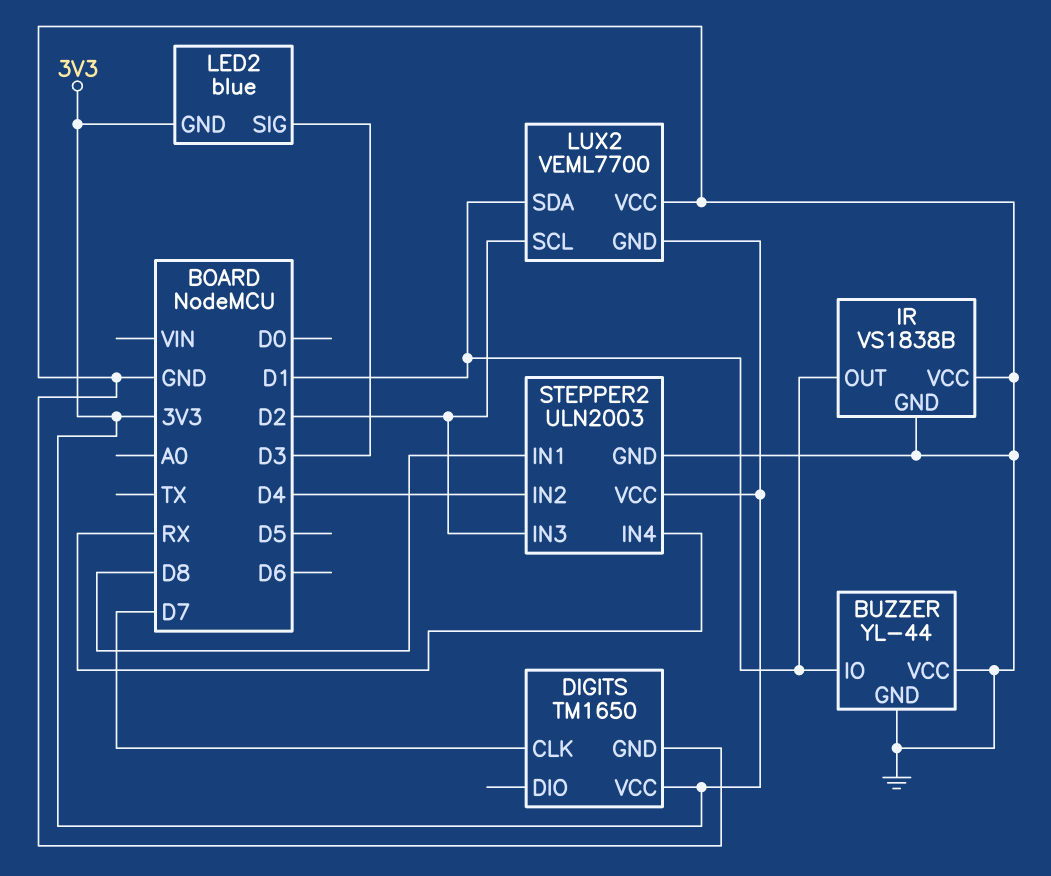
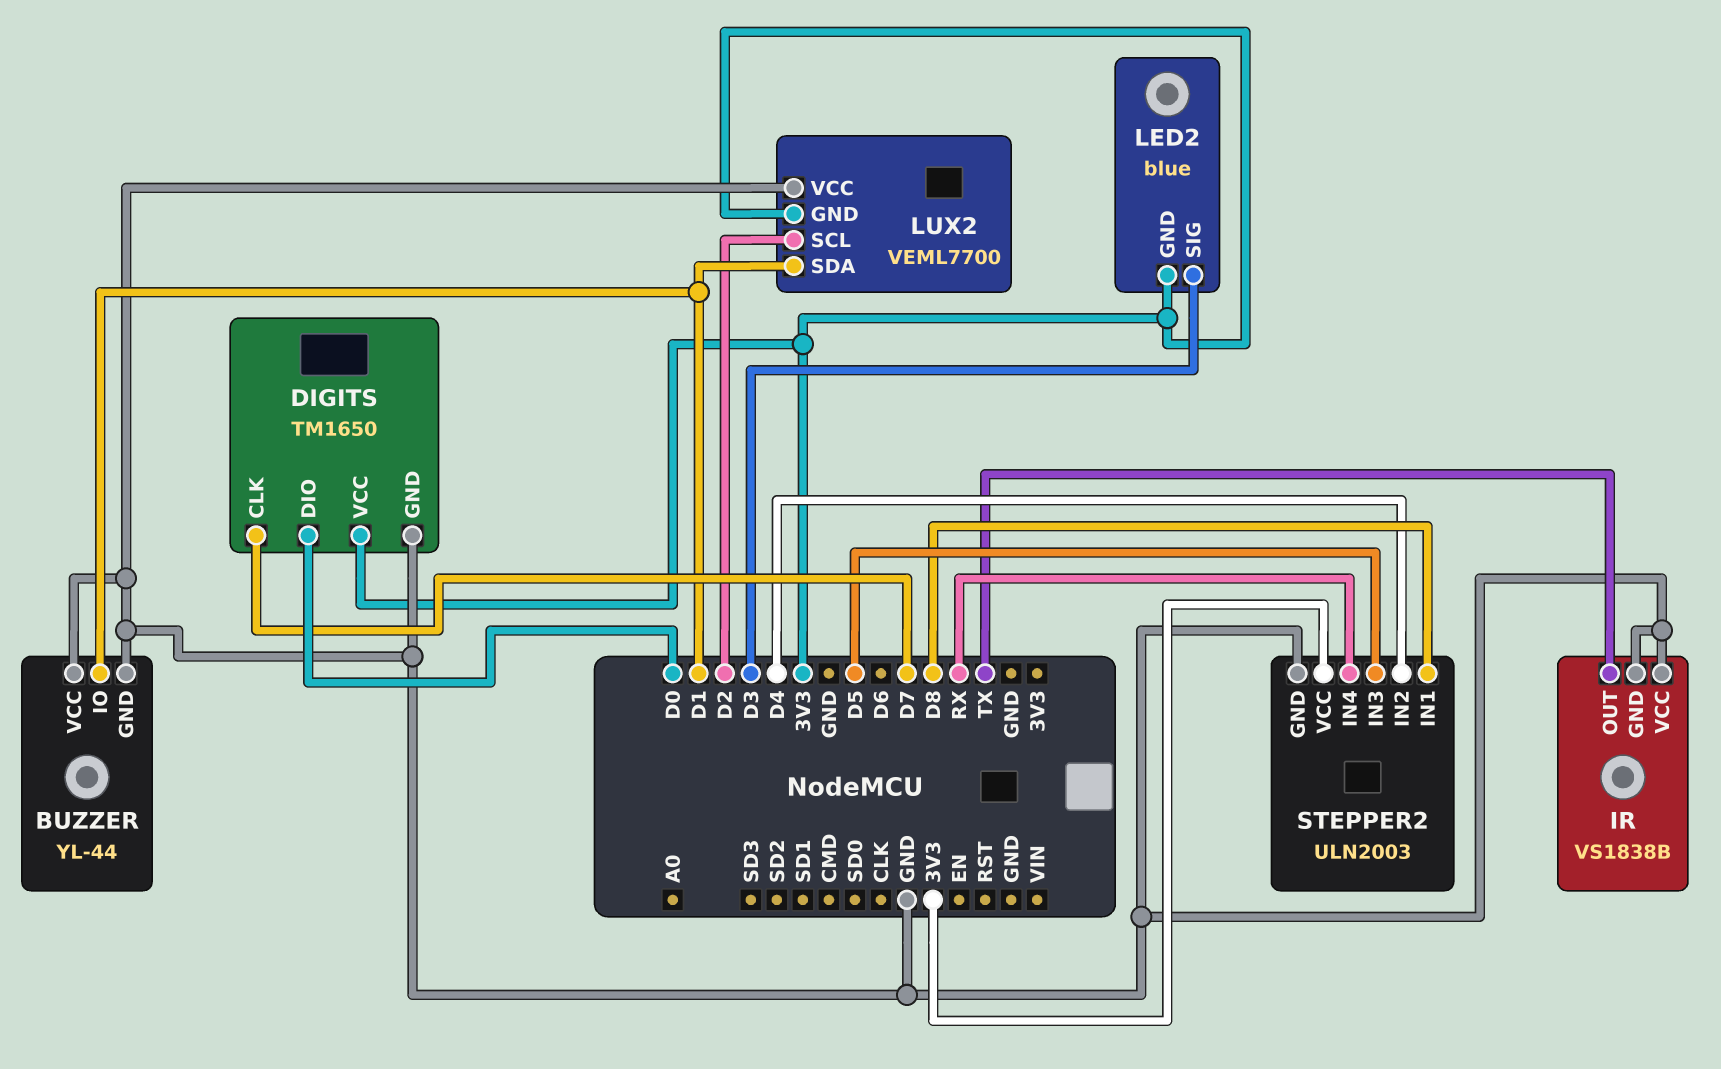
DIGITS pin DIO: none -> D0
IR pin OUT: D1 -> TX
STEPPER2 pin IN3: D2 -> D5

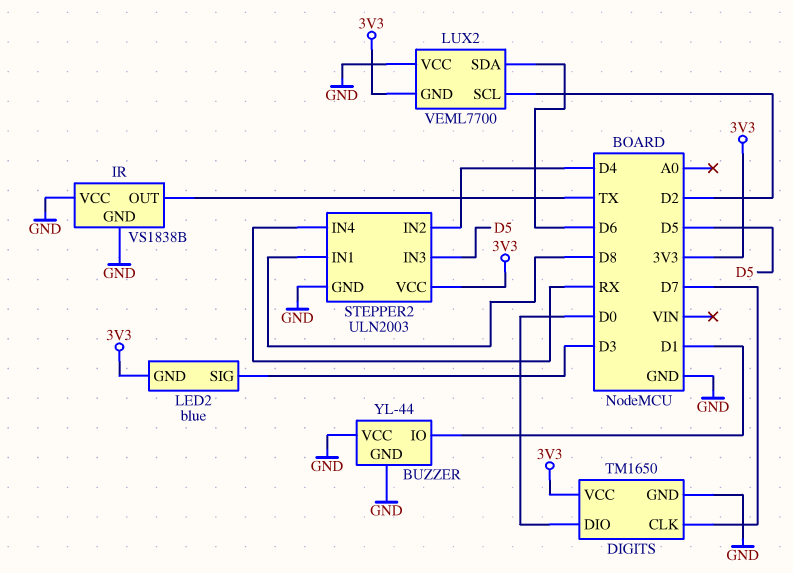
LUX2 pin SDA: D1 -> D6

